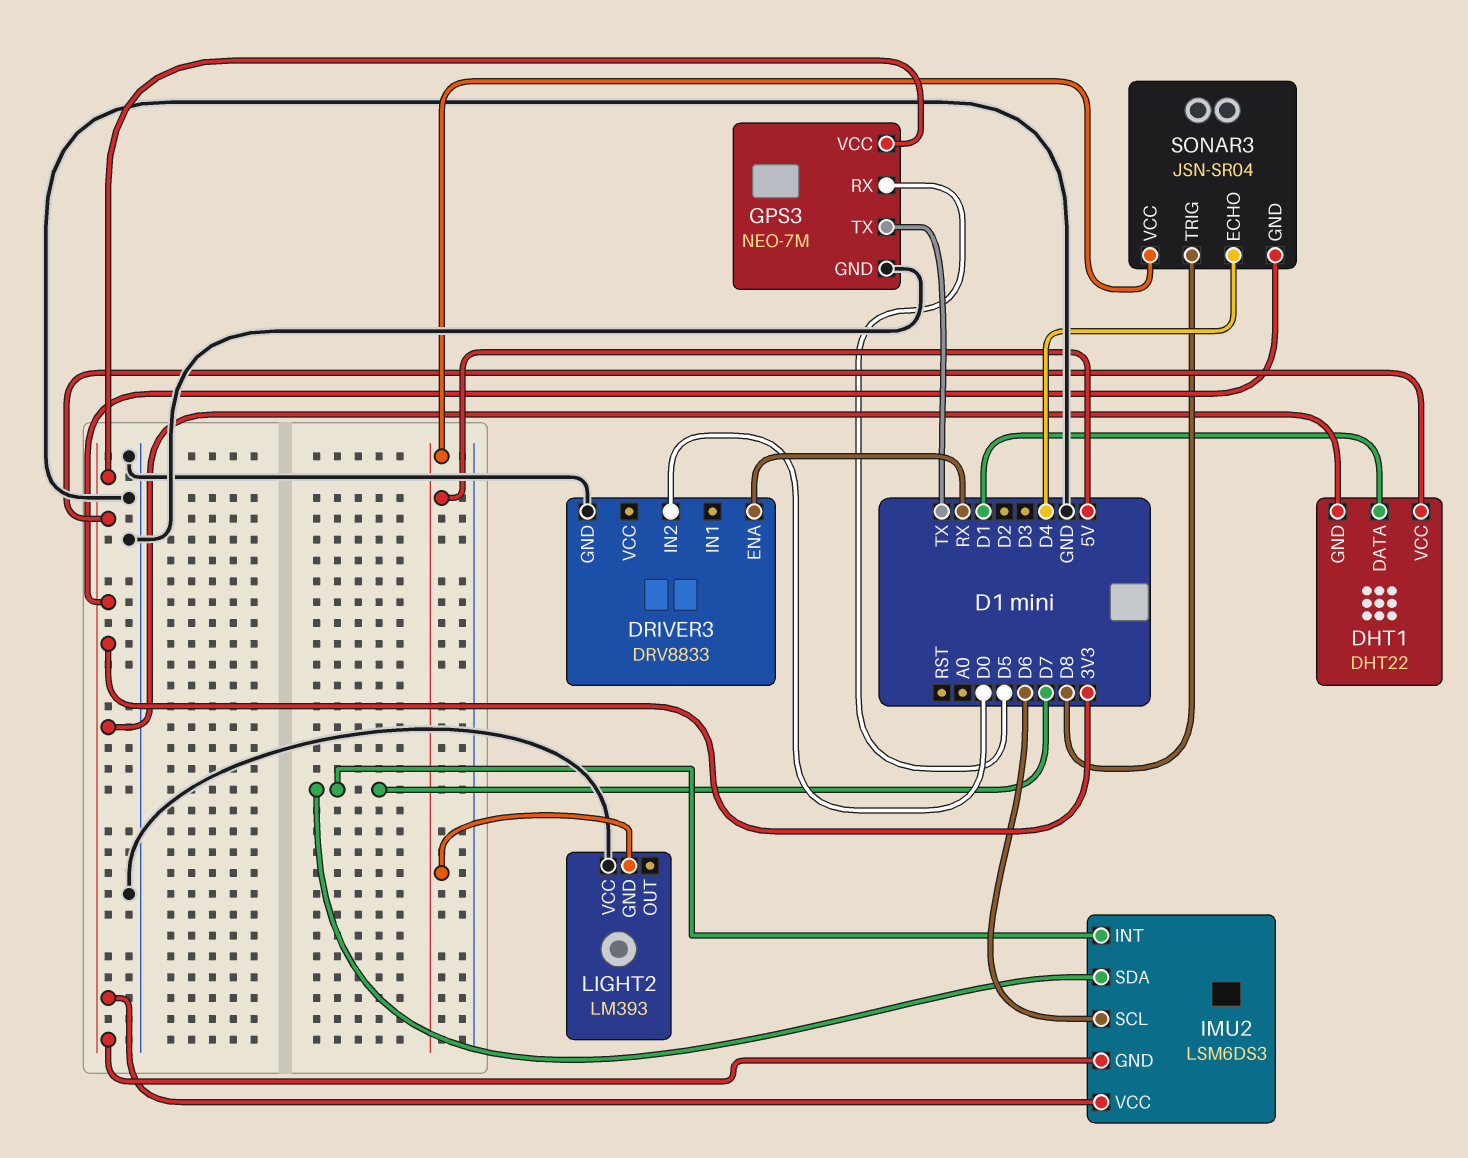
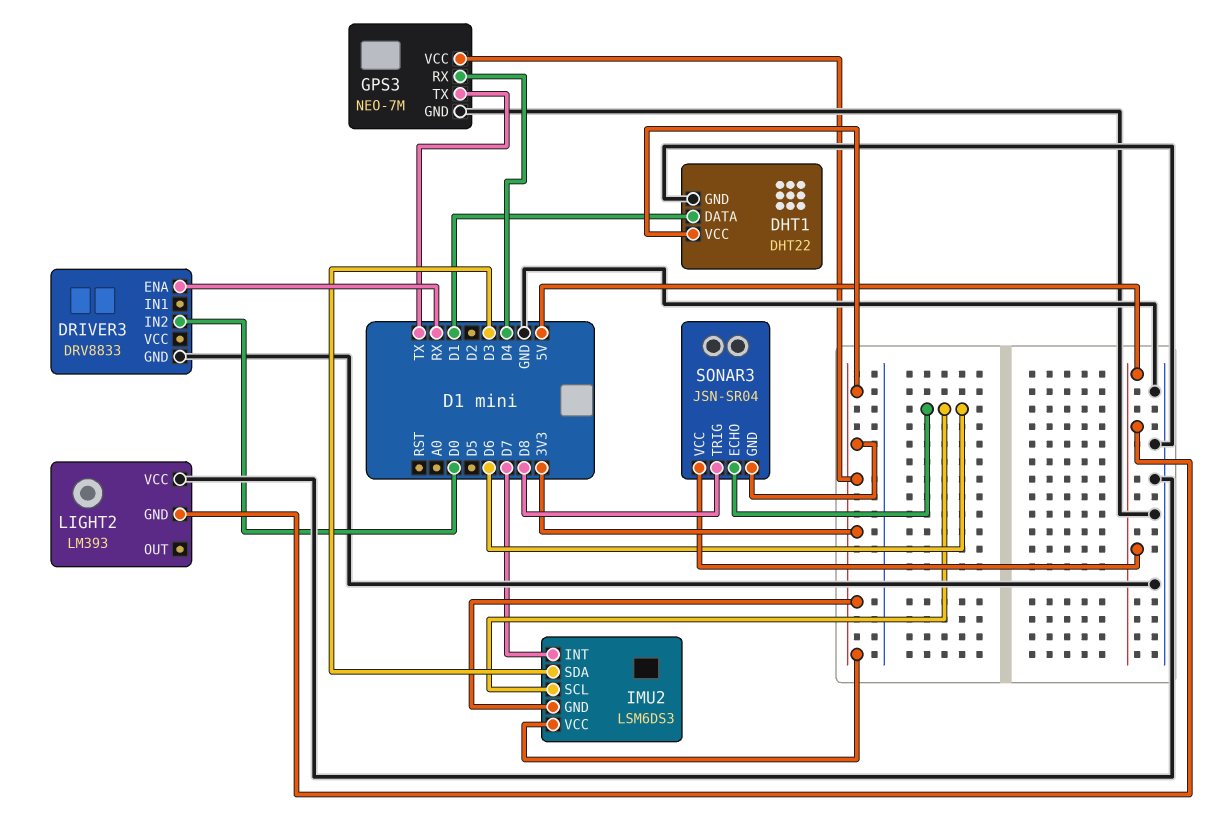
DHT1 pin GND: 3V3 -> GND
GPS3 pin RX: D5 -> D4
IMU2 pin SDA: D7 -> D3
SONAR3 pin ECHO: D4 -> D6

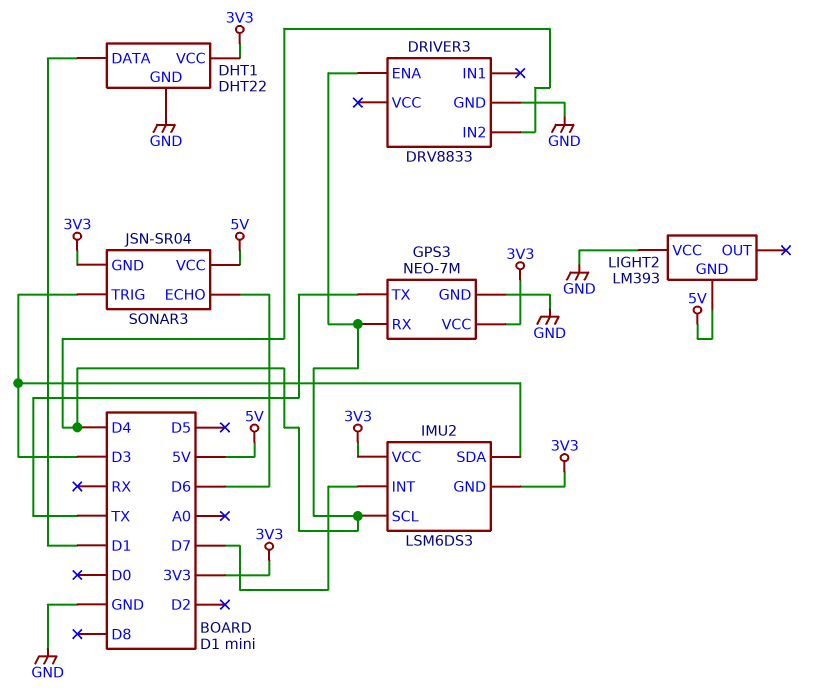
DRIVER3 pin ENA: RX -> D4
DRIVER3 pin IN2: D0 -> D4
IMU2 pin SCL: D6 -> D4
SONAR3 pin TRIG: D8 -> D3

